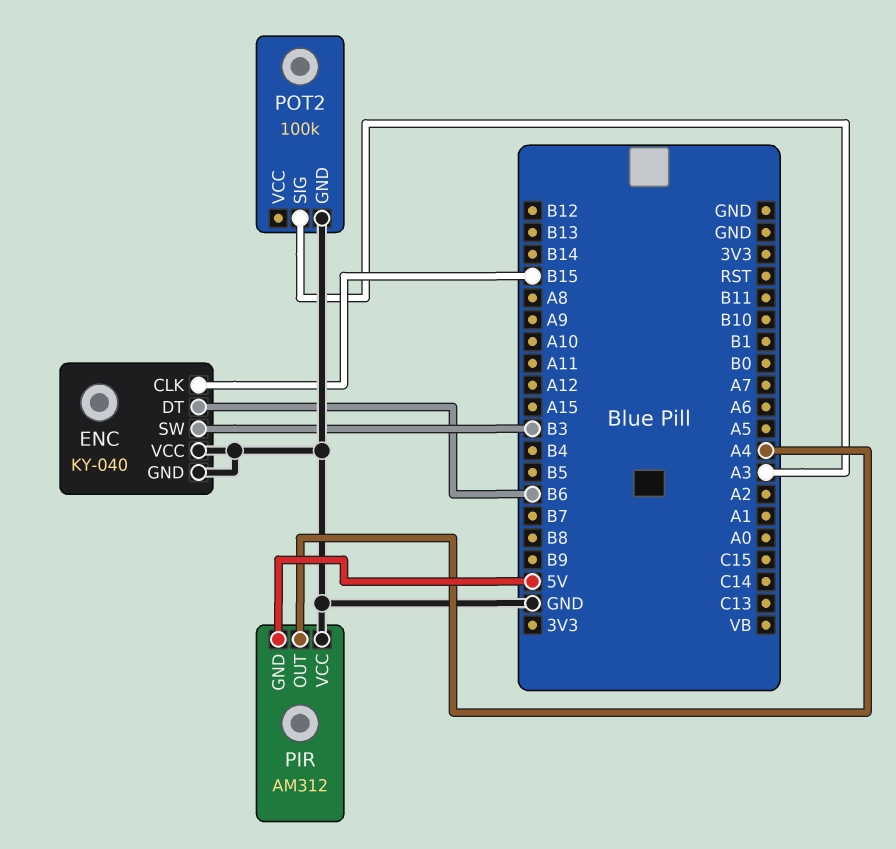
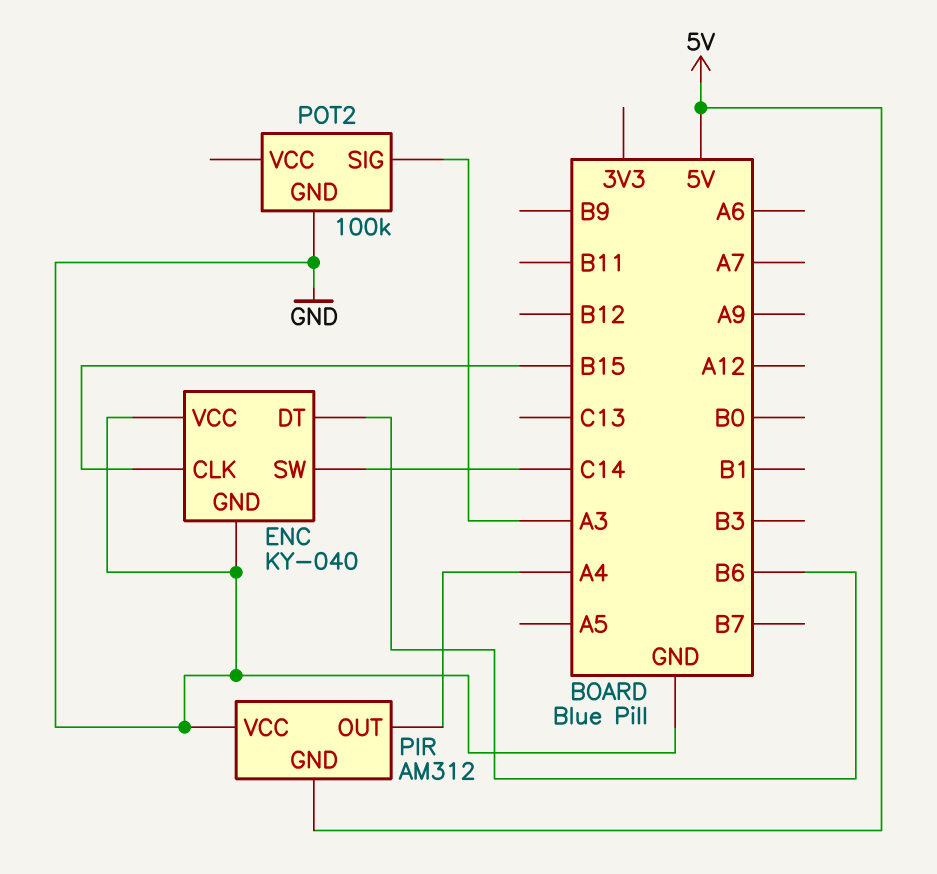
ENC pin SW: B3 -> C14

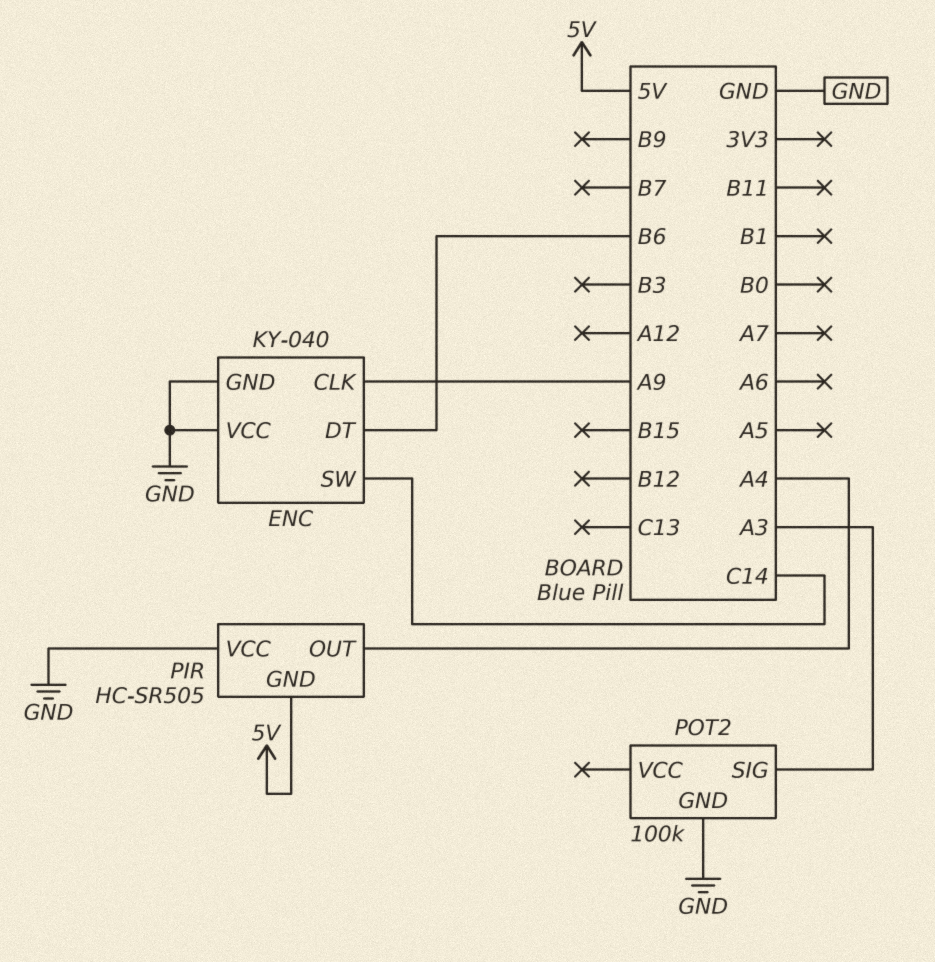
ENC pin CLK: B15 -> A9
PIR: AM312 -> HC-SR505

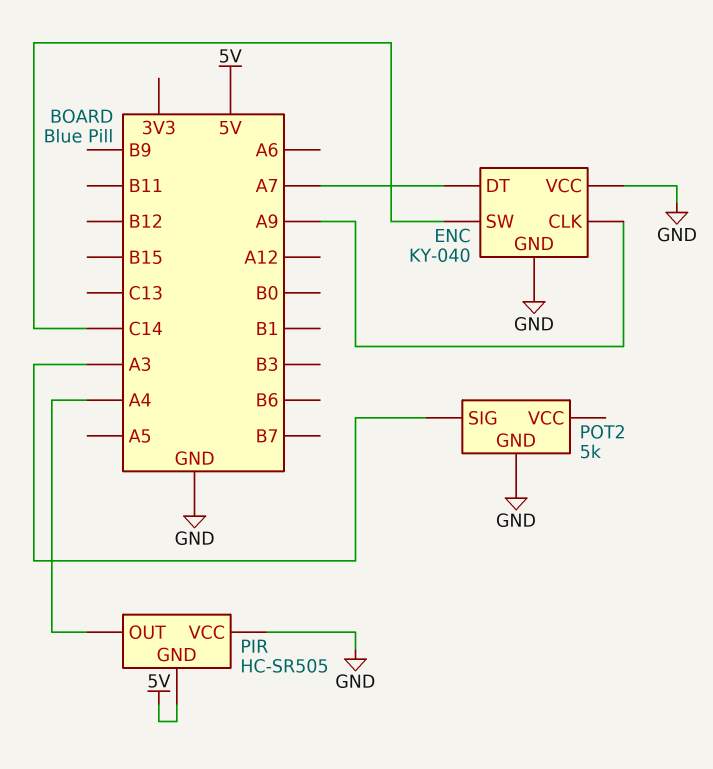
ENC pin DT: B6 -> A7
POT2: 100k -> 5k

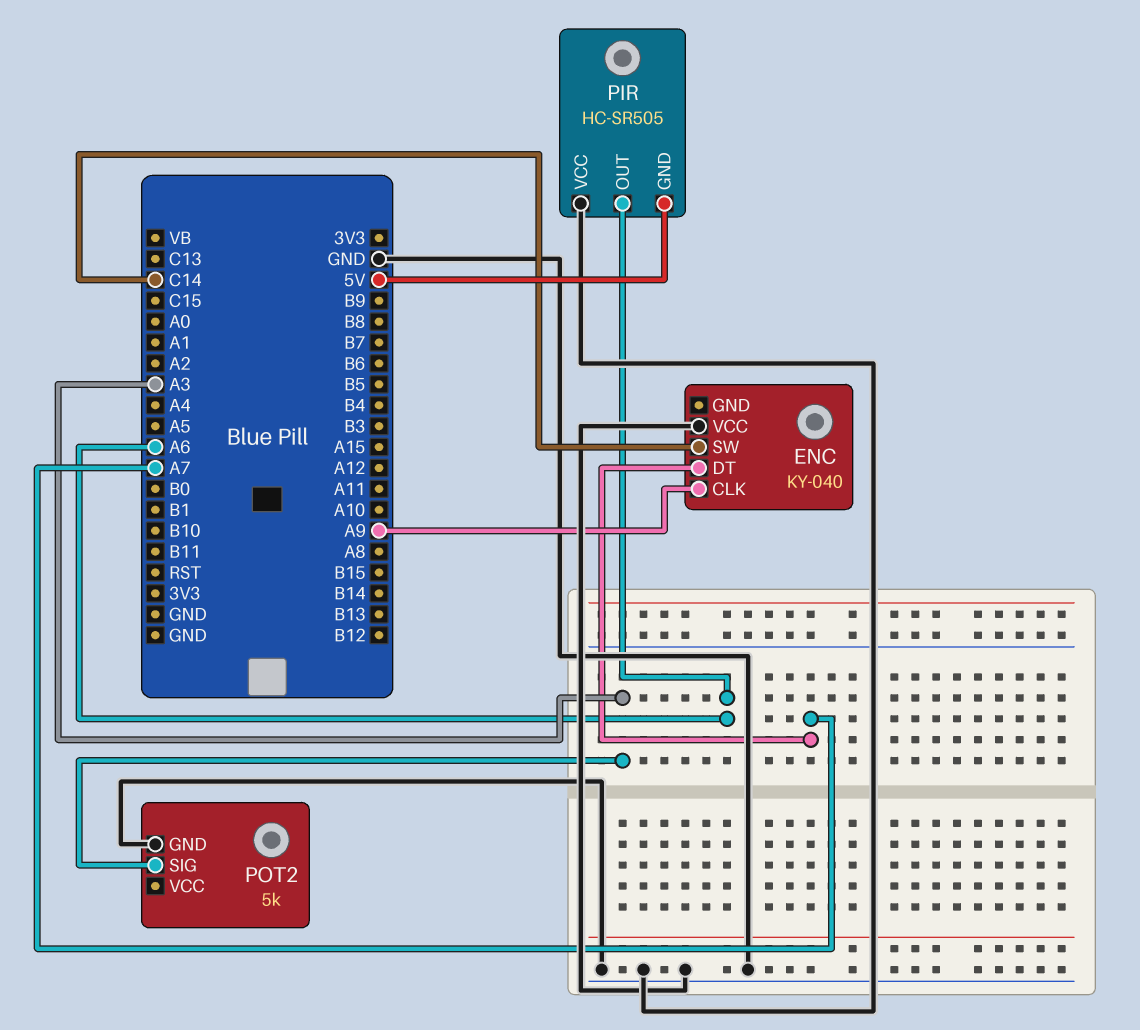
ENC pin GND: GND -> none
PIR pin OUT: A4 -> A6

